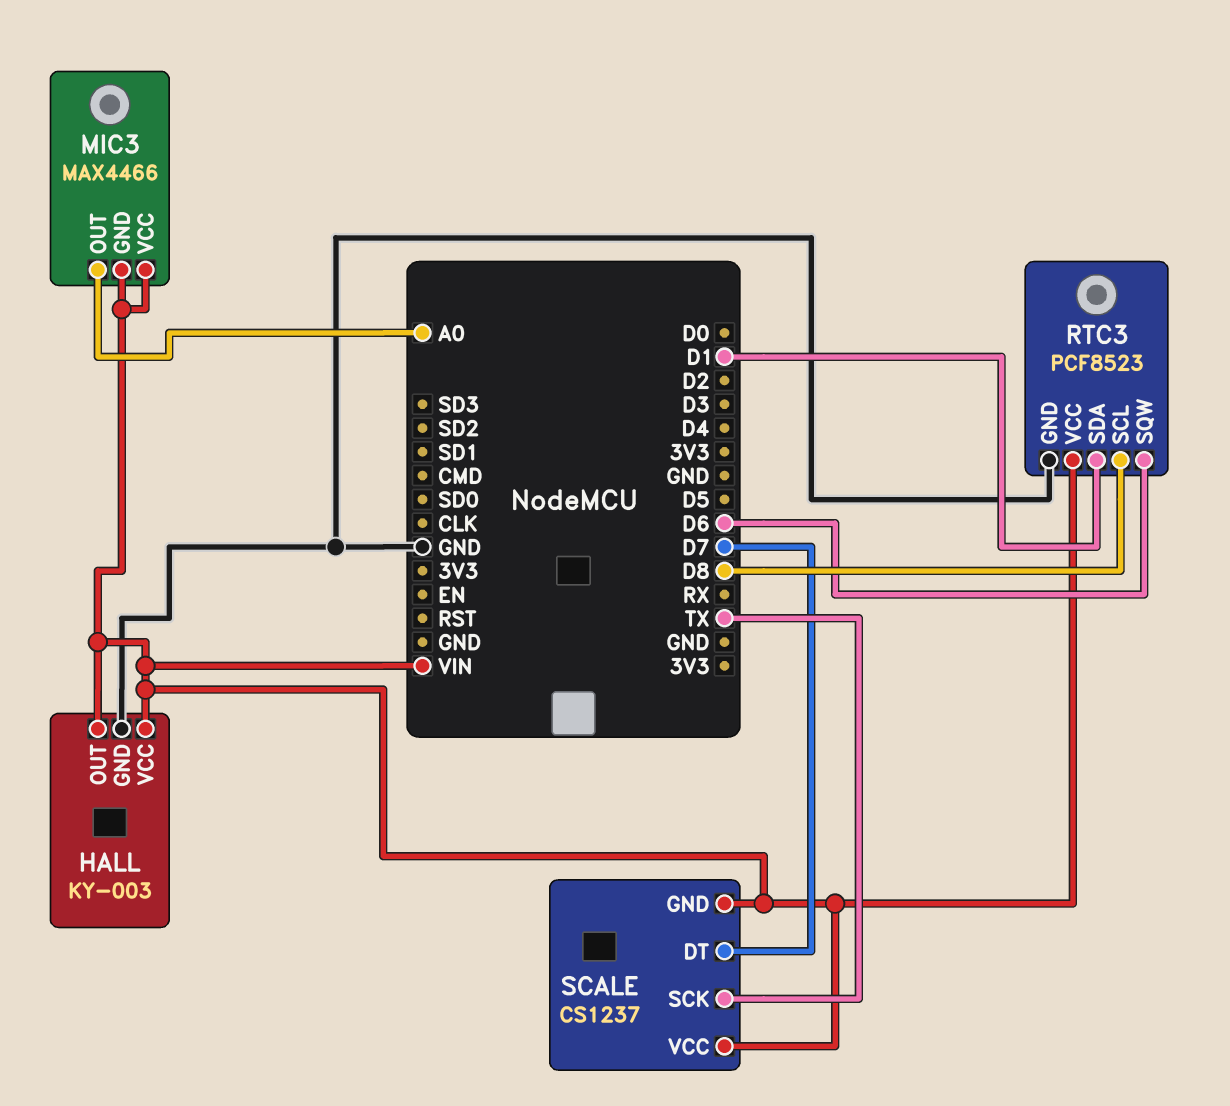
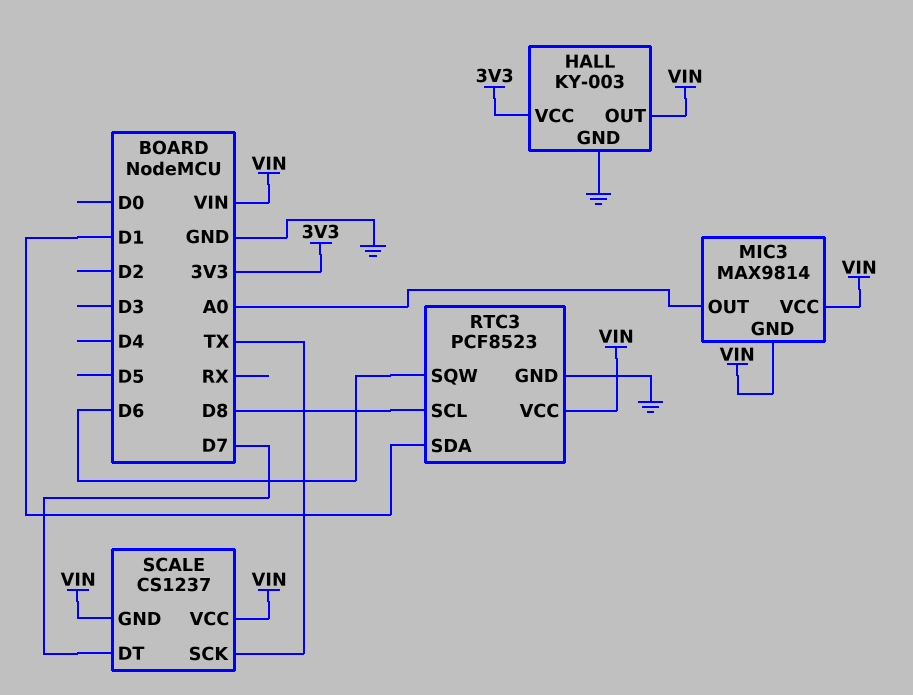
HALL pin VCC: VIN -> 3V3
MIC3: MAX4466 -> MAX9814

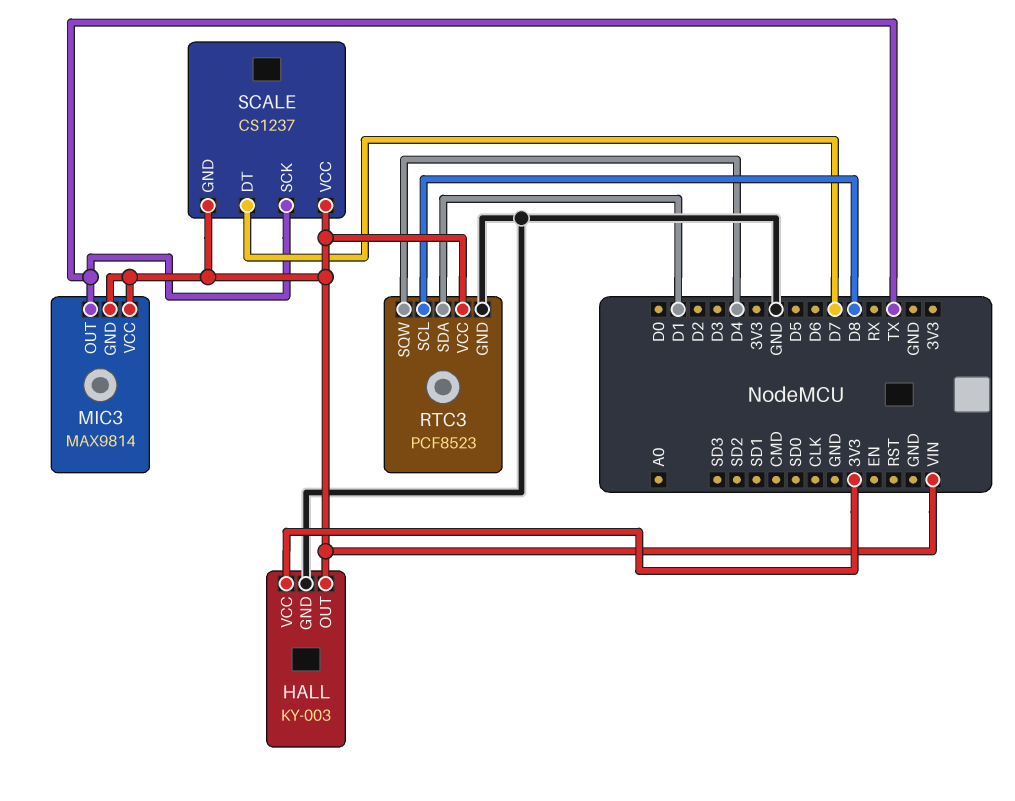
MIC3 pin OUT: A0 -> TX
RTC3 pin SQW: D6 -> D4

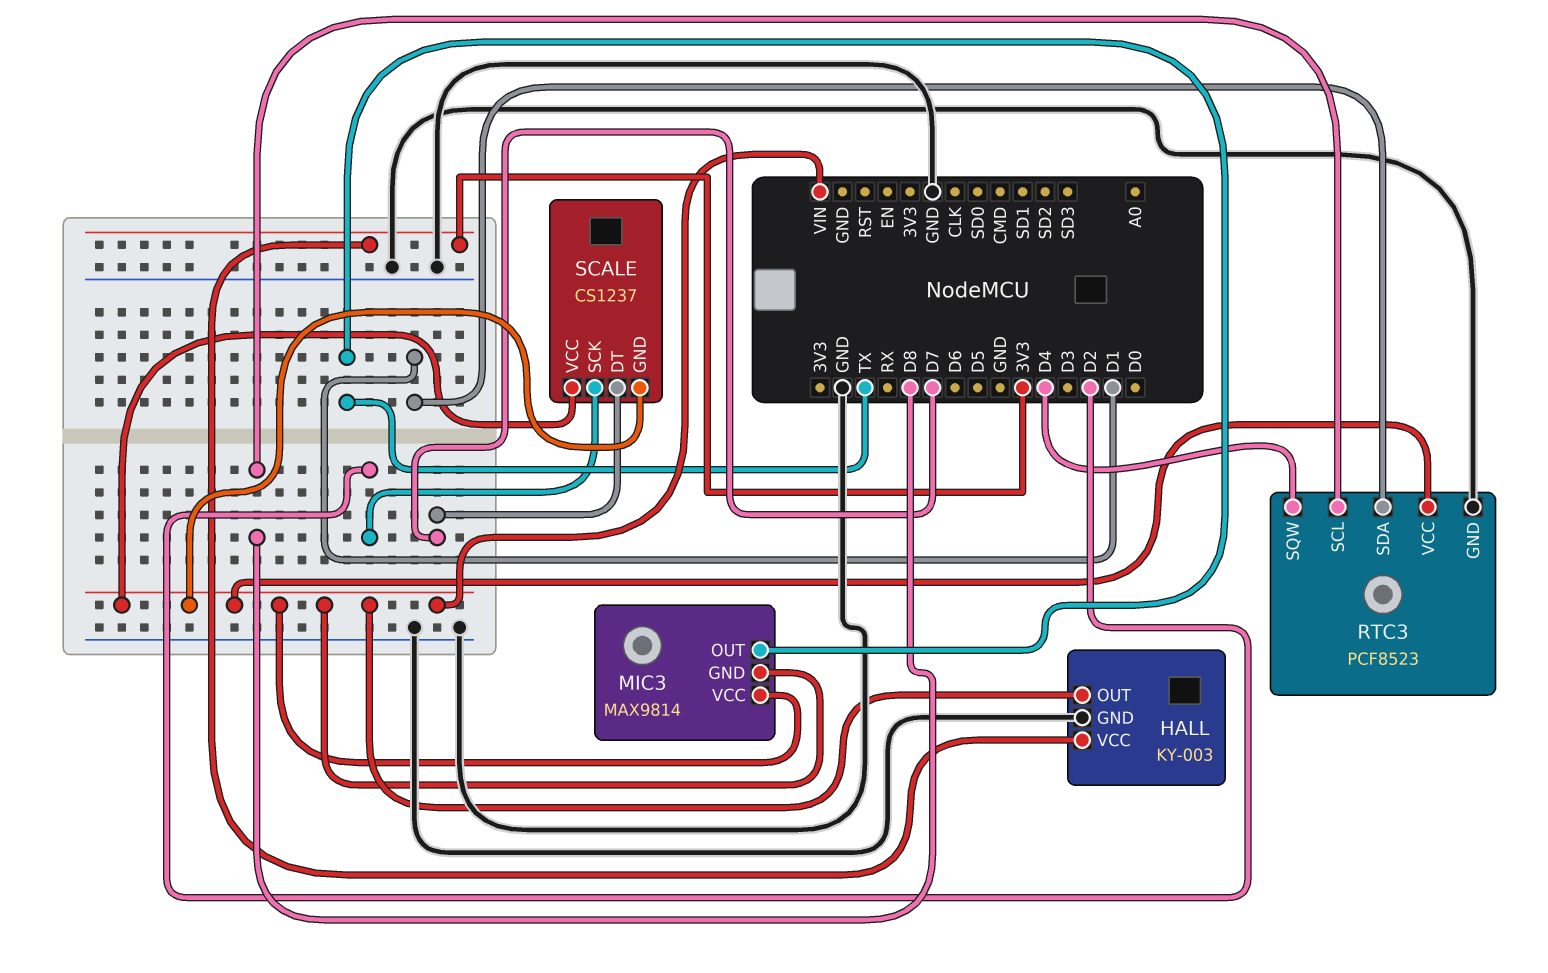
SCALE pin SCK: TX -> D2

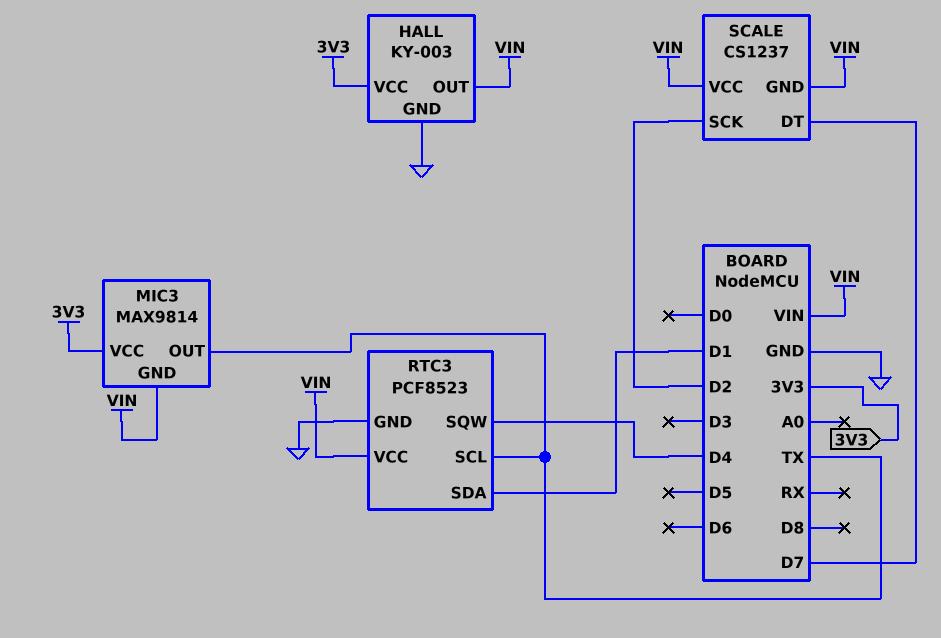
MIC3 pin VCC: VIN -> 3V3
RTC3 pin SCL: D8 -> TX

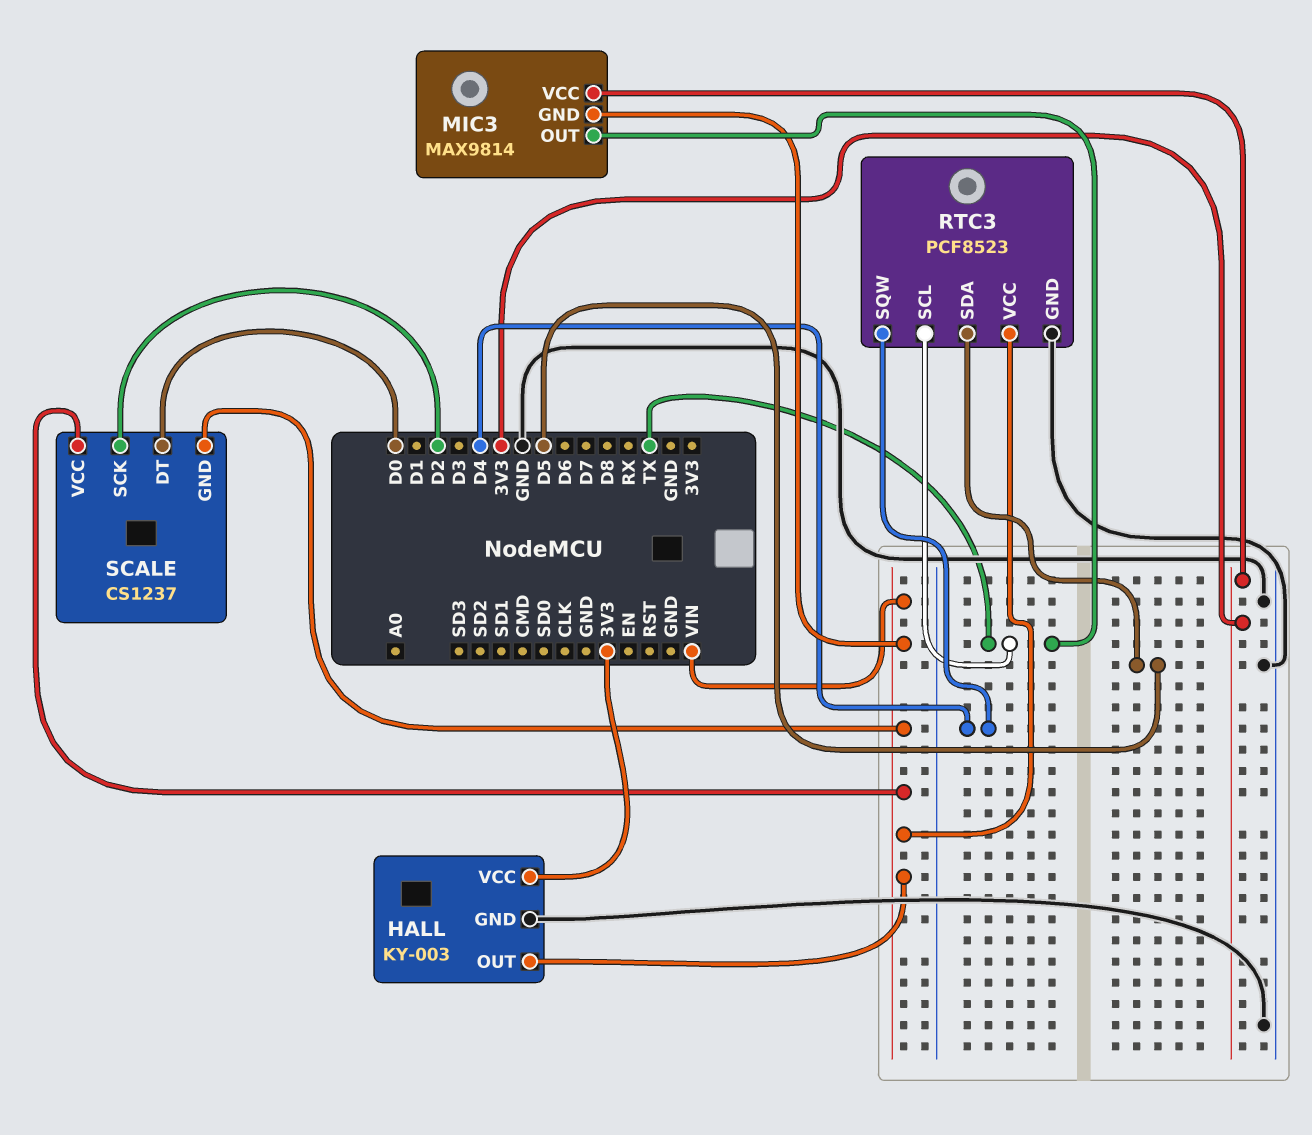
RTC3 pin SDA: D1 -> D5
SCALE pin DT: D7 -> D0

